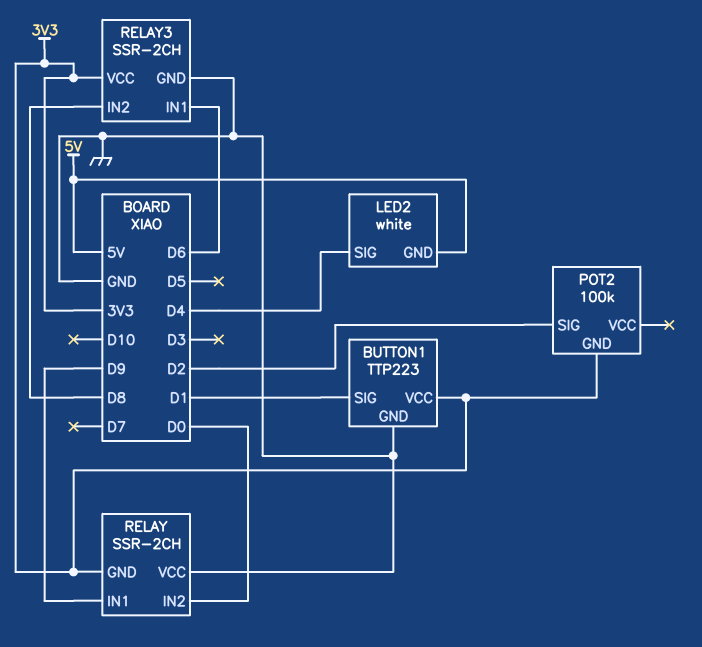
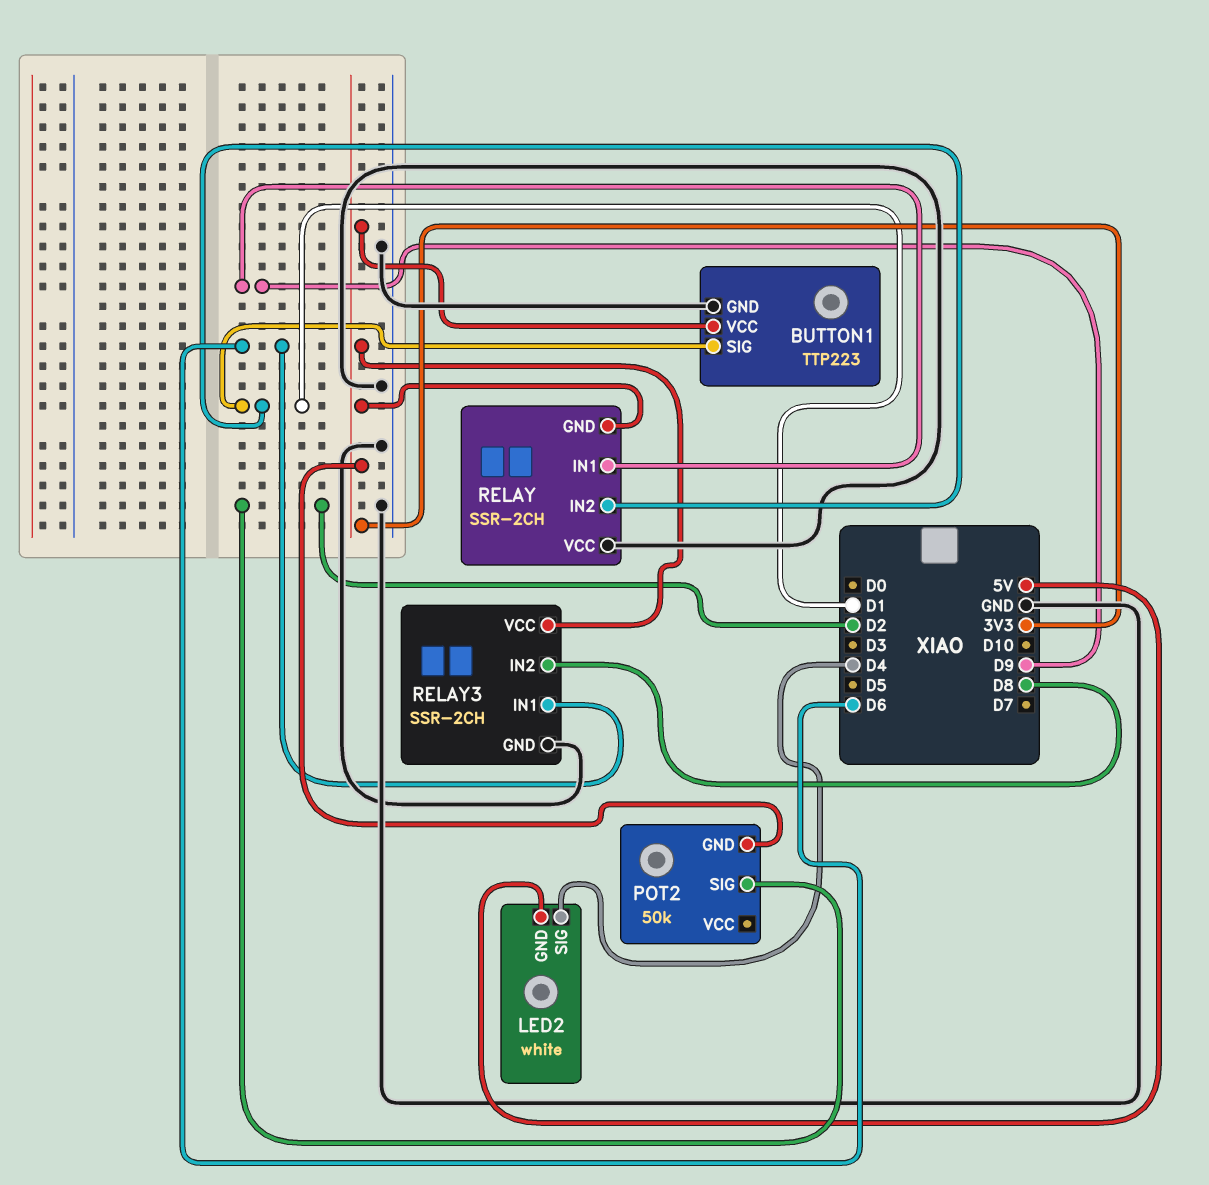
POT2: 100k -> 50k
RELAY pin IN2: D0 -> D1

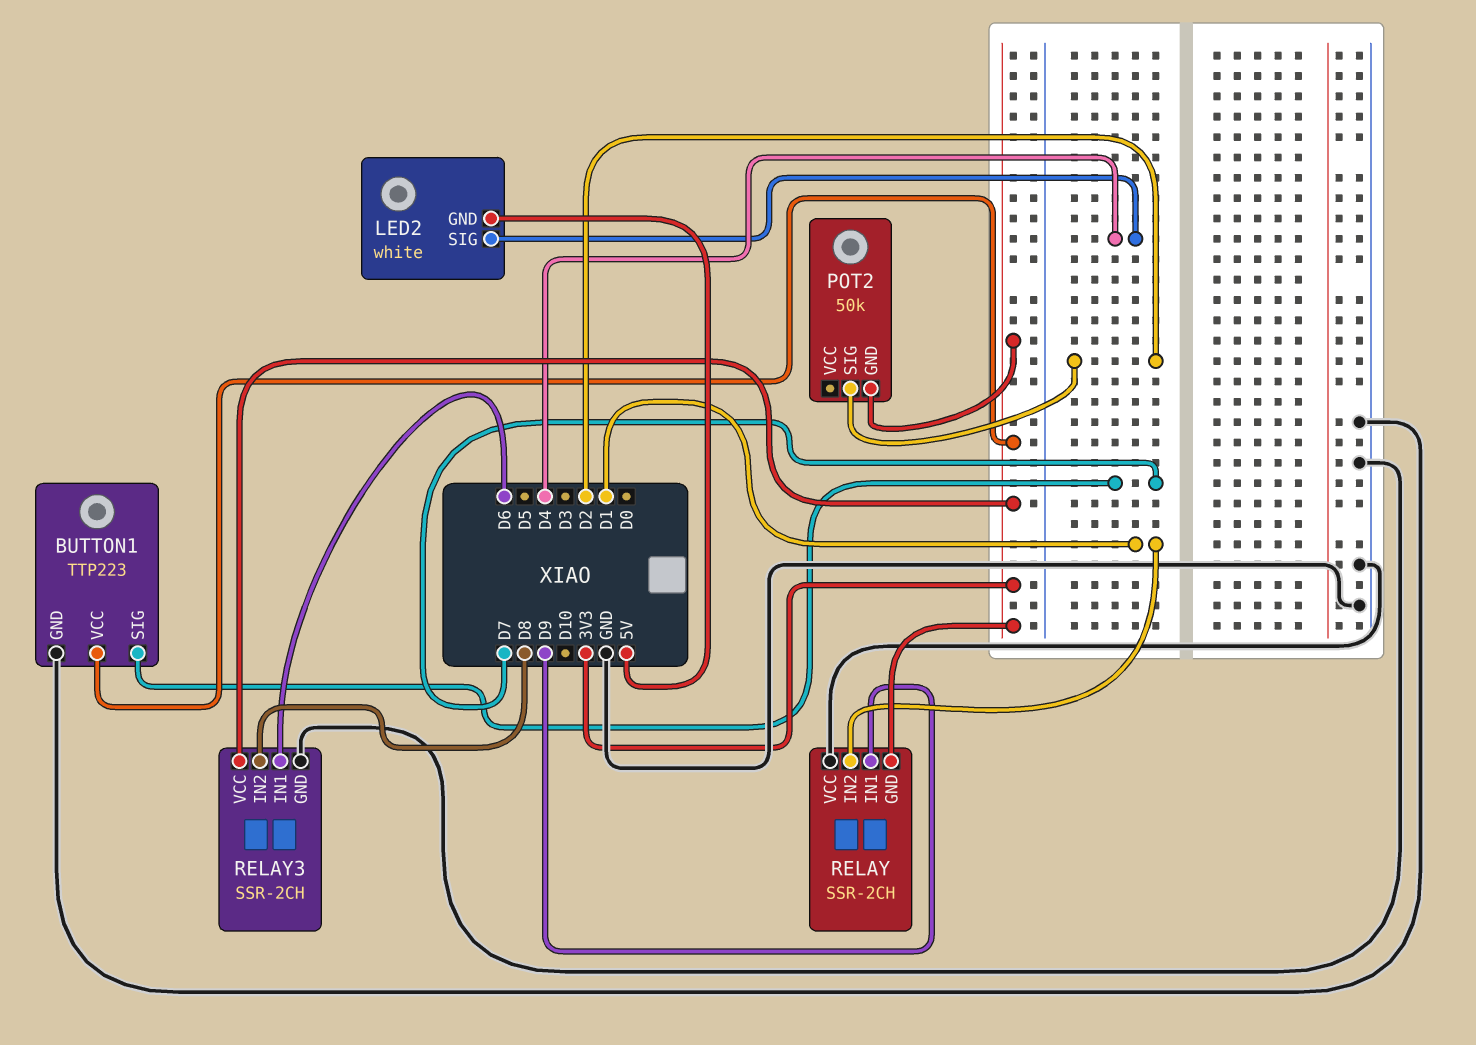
BUTTON1 pin SIG: D1 -> D7

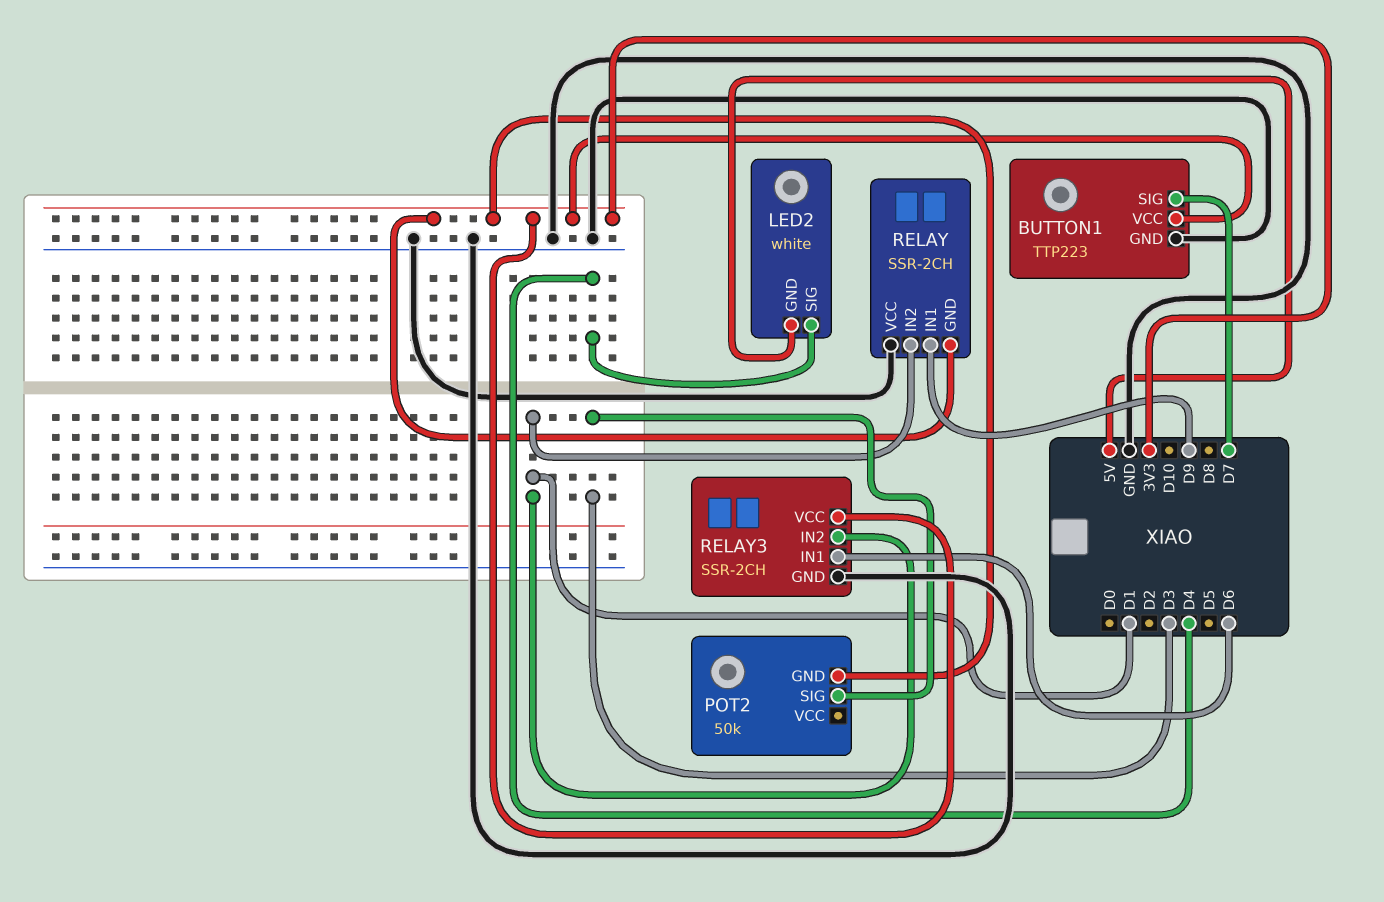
POT2 pin SIG: D2 -> D3
RELAY3 pin IN2: D8 -> D1

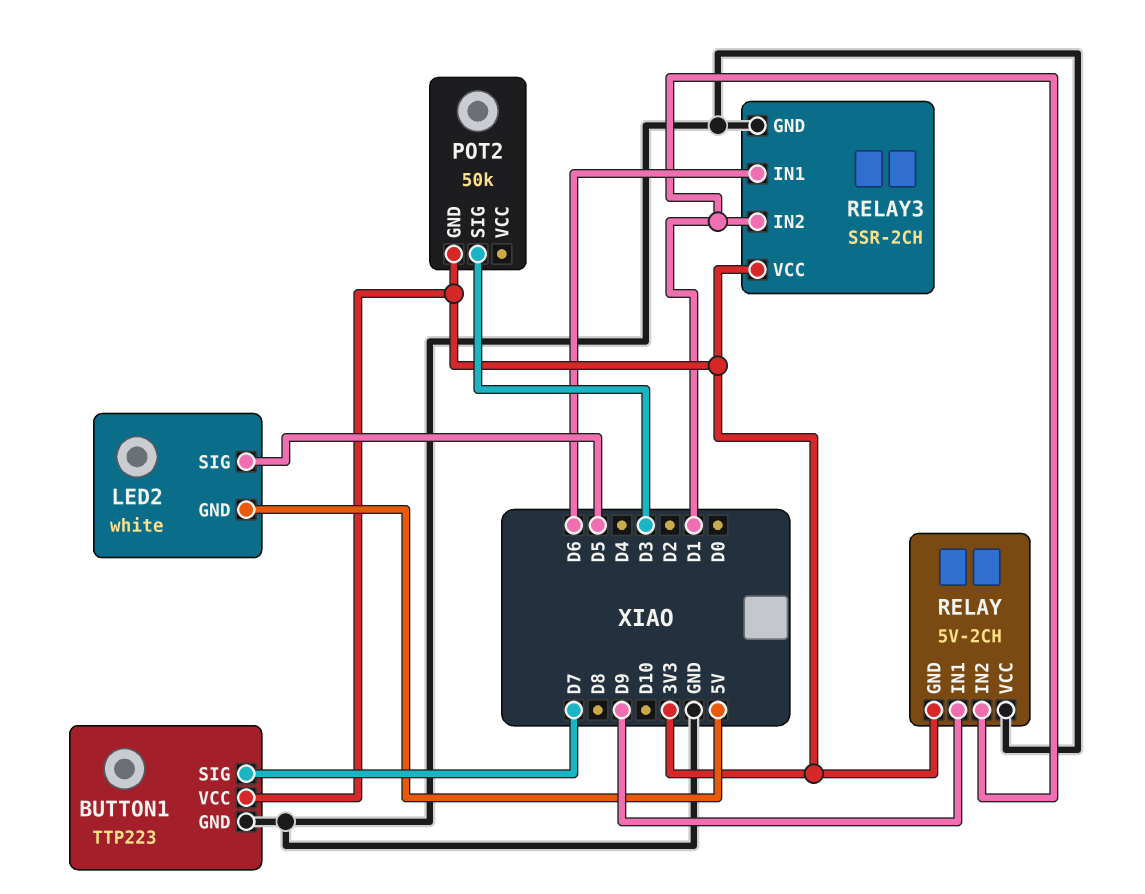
LED2 pin SIG: D4 -> D5
RELAY: SSR-2CH -> 5V-2CH

